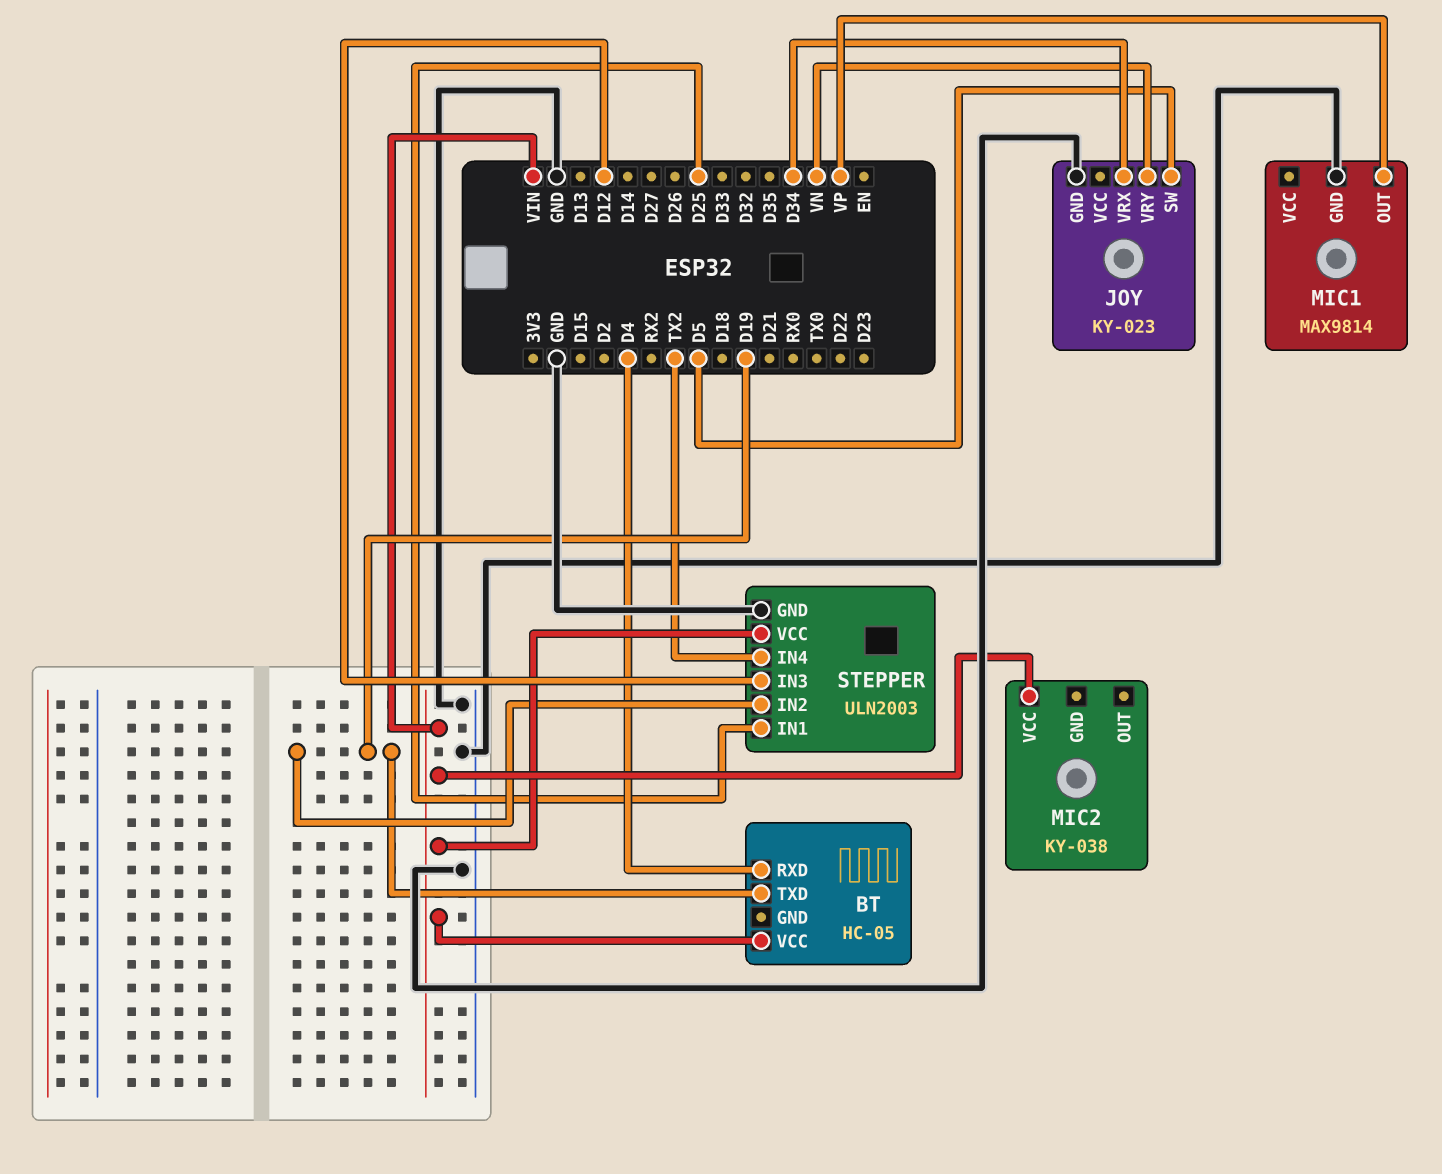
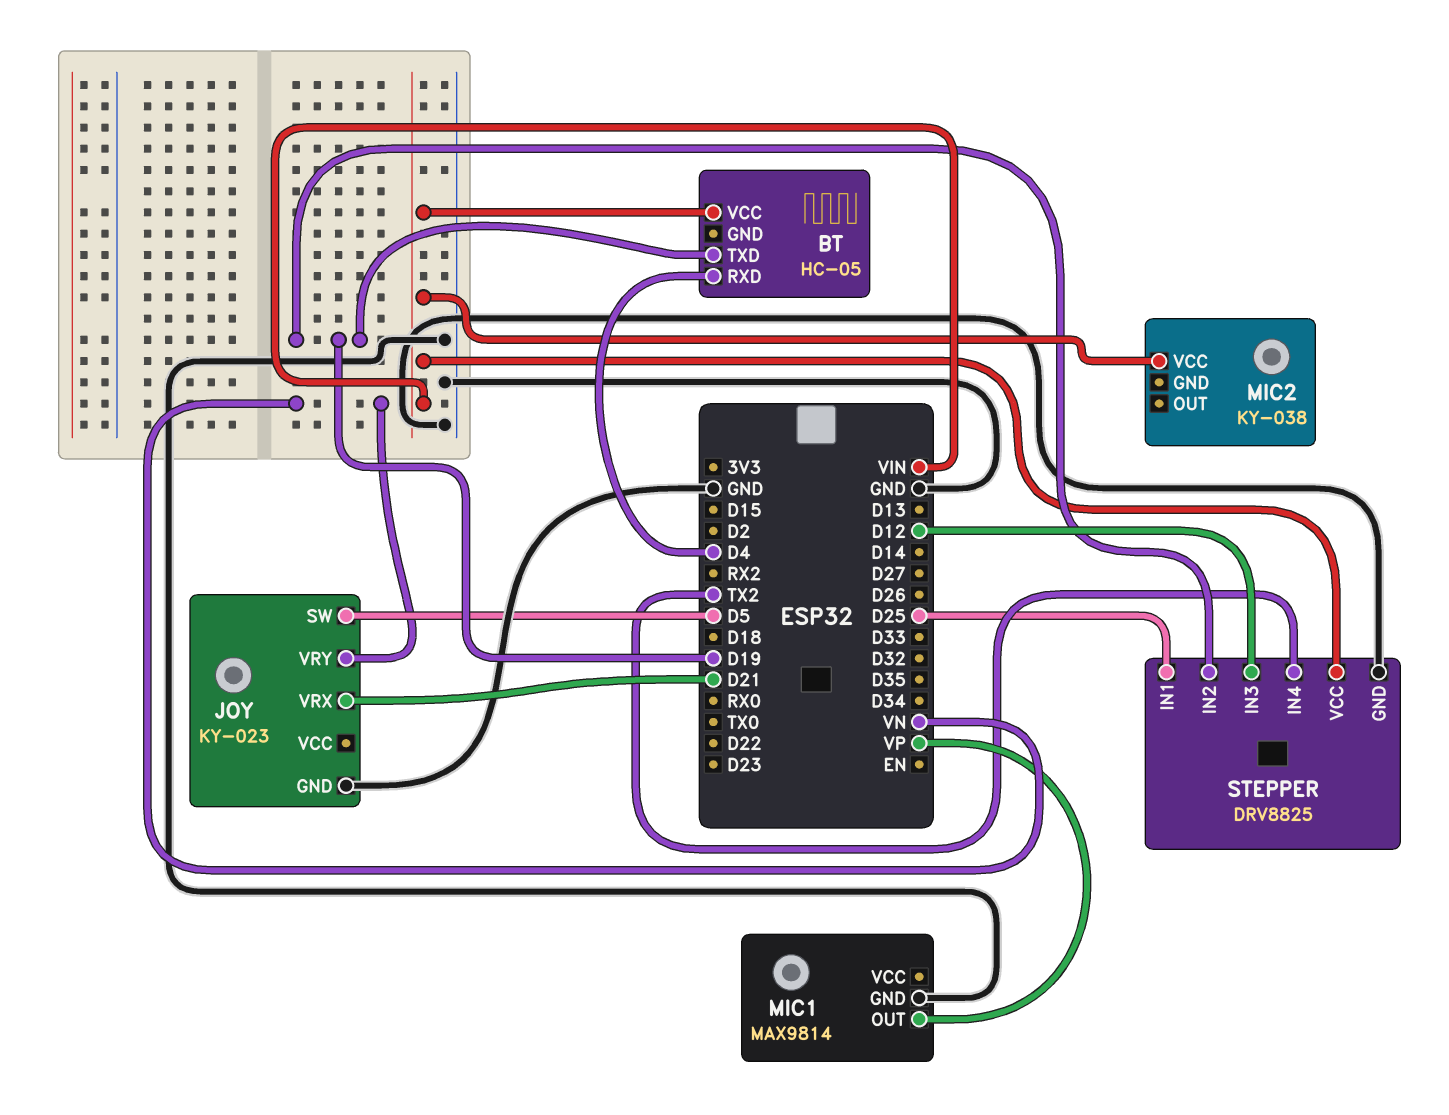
JOY pin VRX: D34 -> D21
STEPPER: ULN2003 -> DRV8825

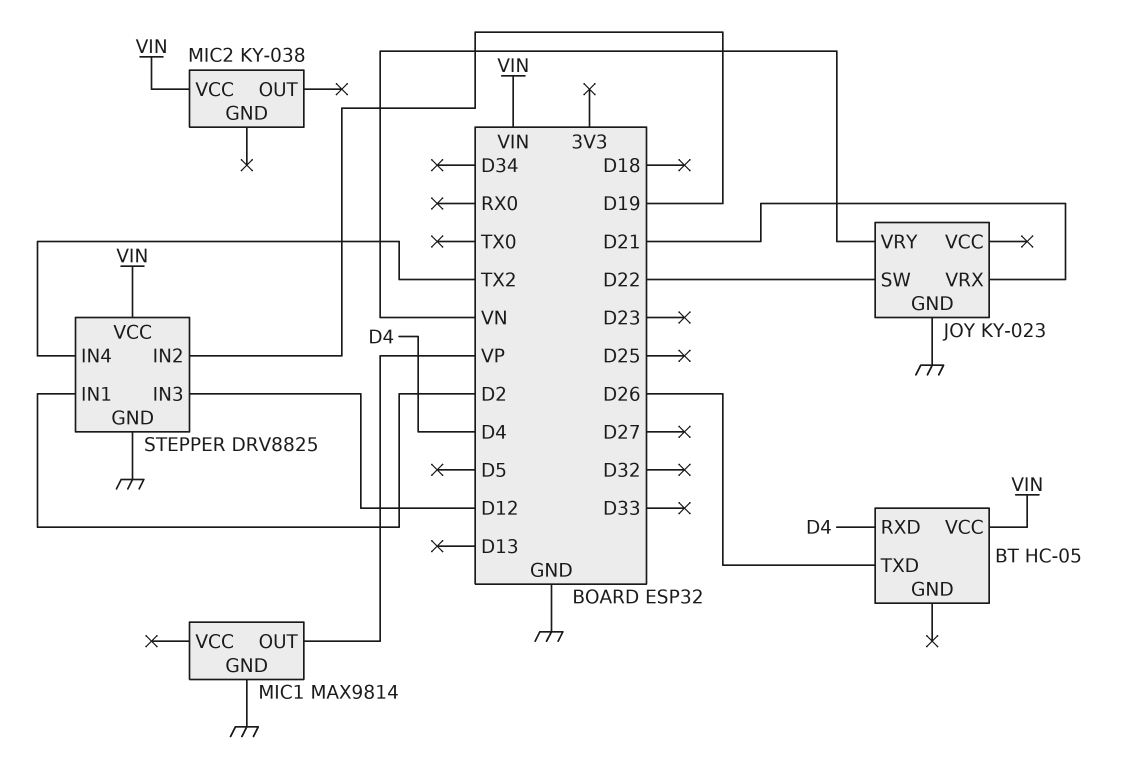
BT pin TXD: D19 -> D26
JOY pin SW: D5 -> D22
STEPPER pin IN1: D25 -> D2

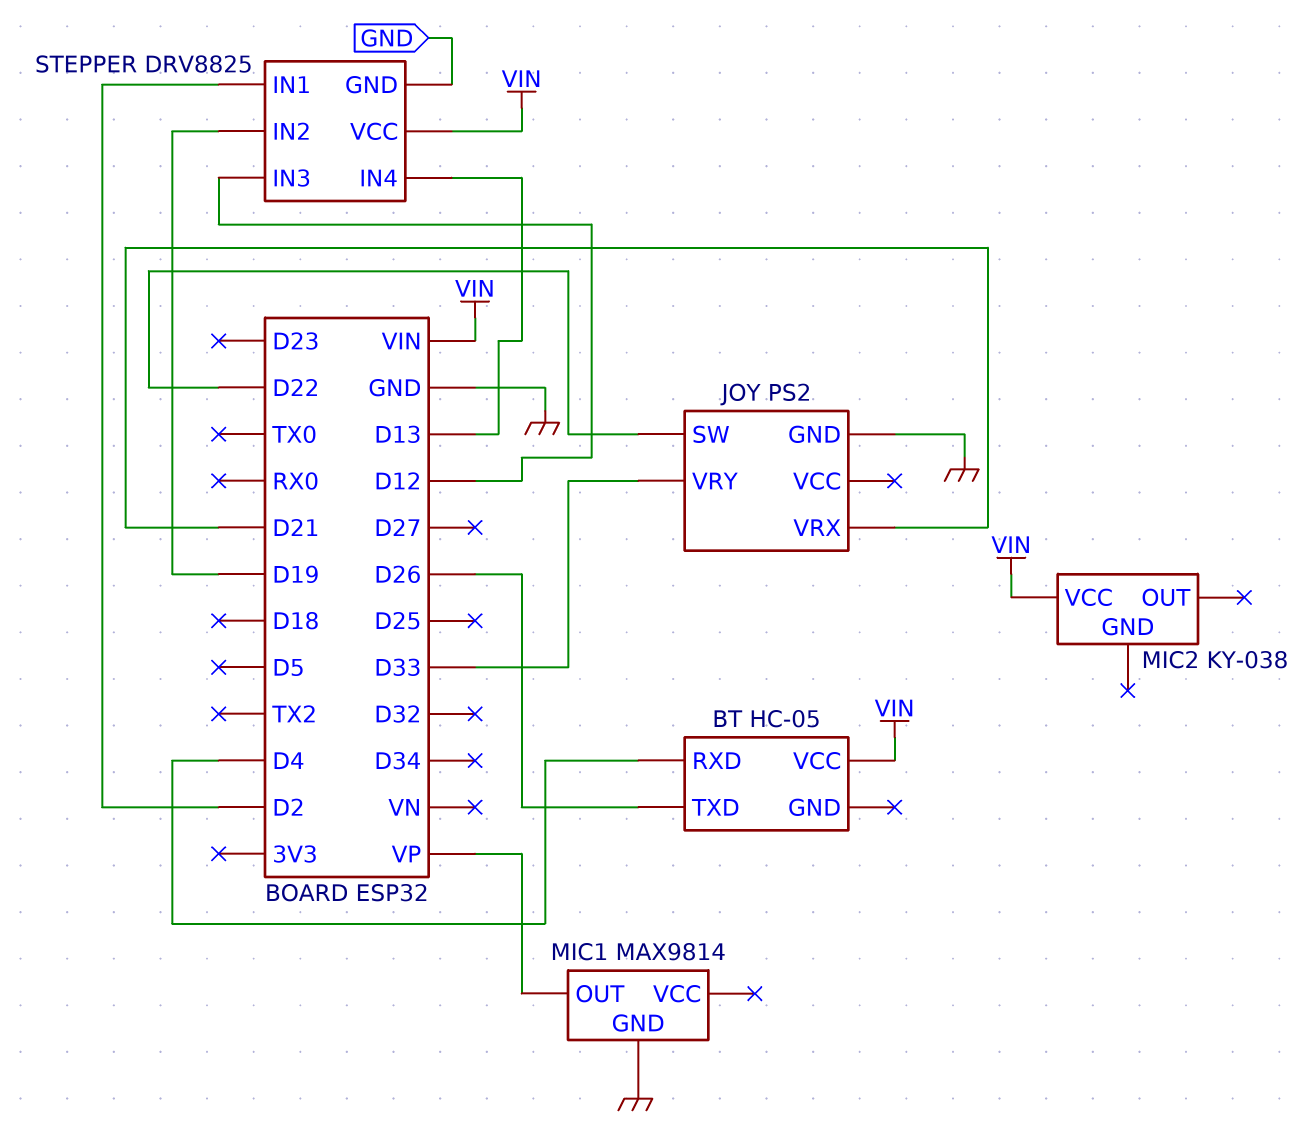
JOY: KY-023 -> PS2
JOY pin VRY: VN -> D33
STEPPER pin IN4: TX2 -> D13

